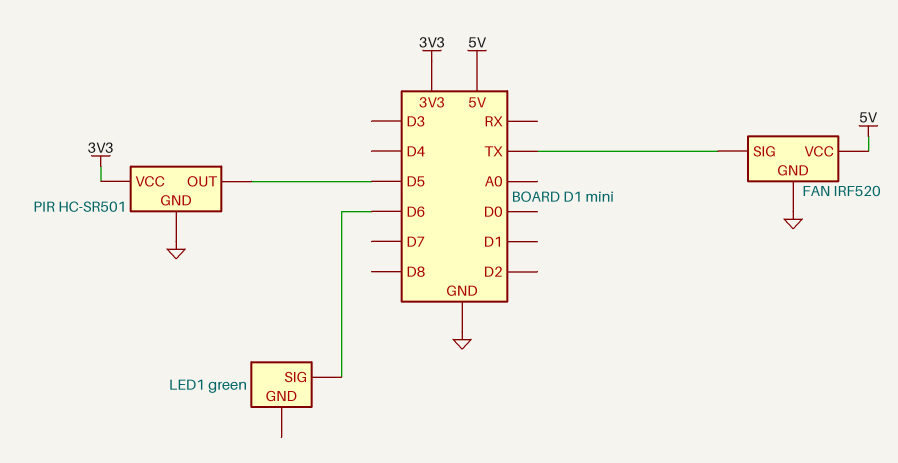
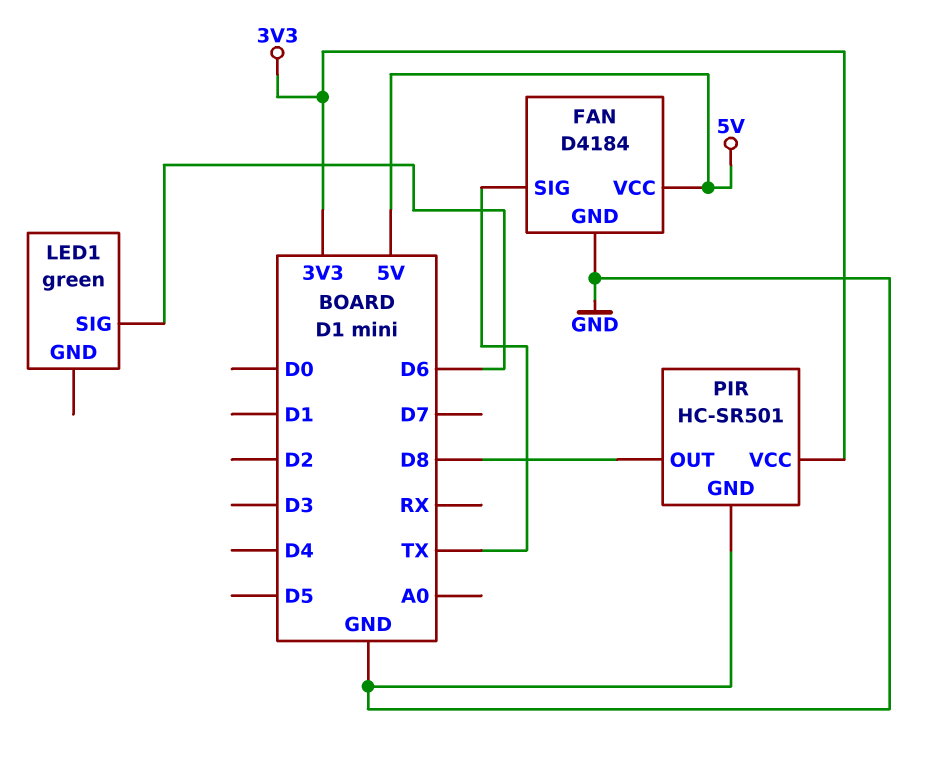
FAN: IRF520 -> D4184
PIR pin OUT: D5 -> D8

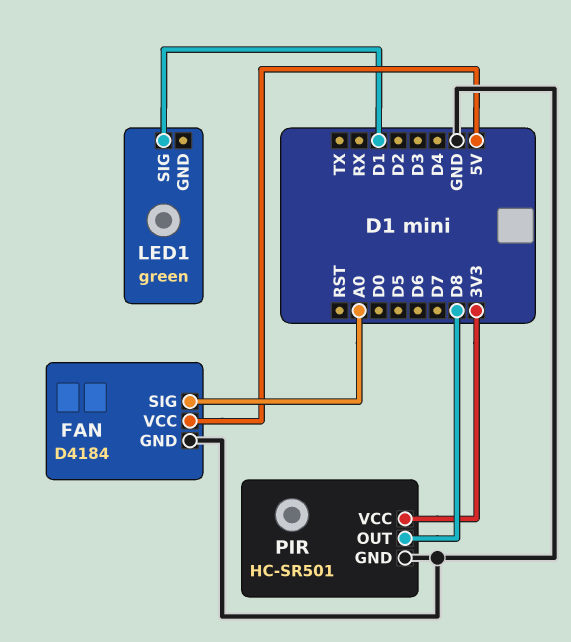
FAN pin SIG: TX -> A0
LED1 pin SIG: D6 -> D1

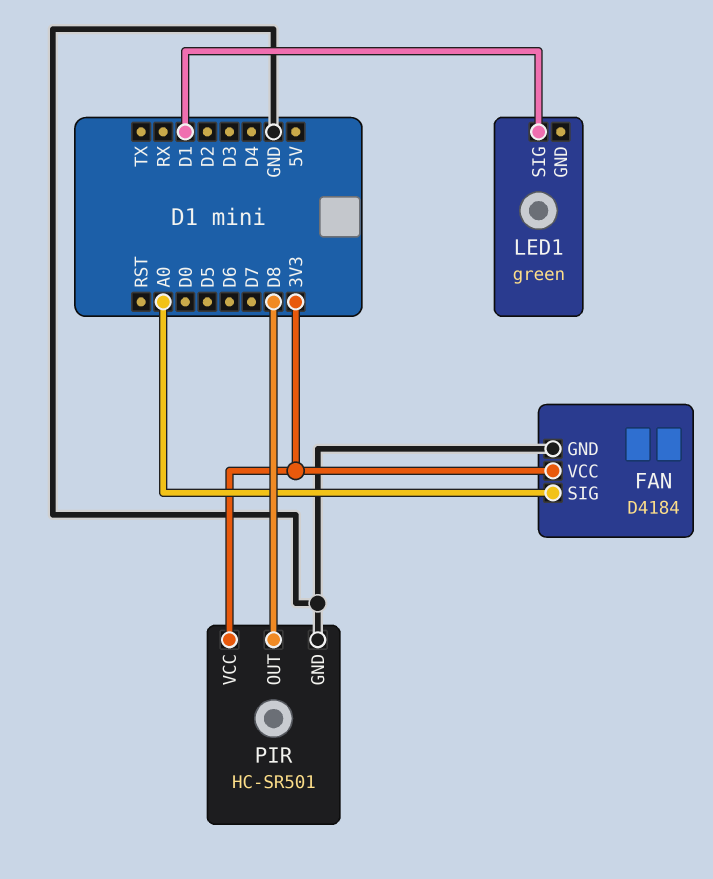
FAN pin VCC: 5V -> 3V3

